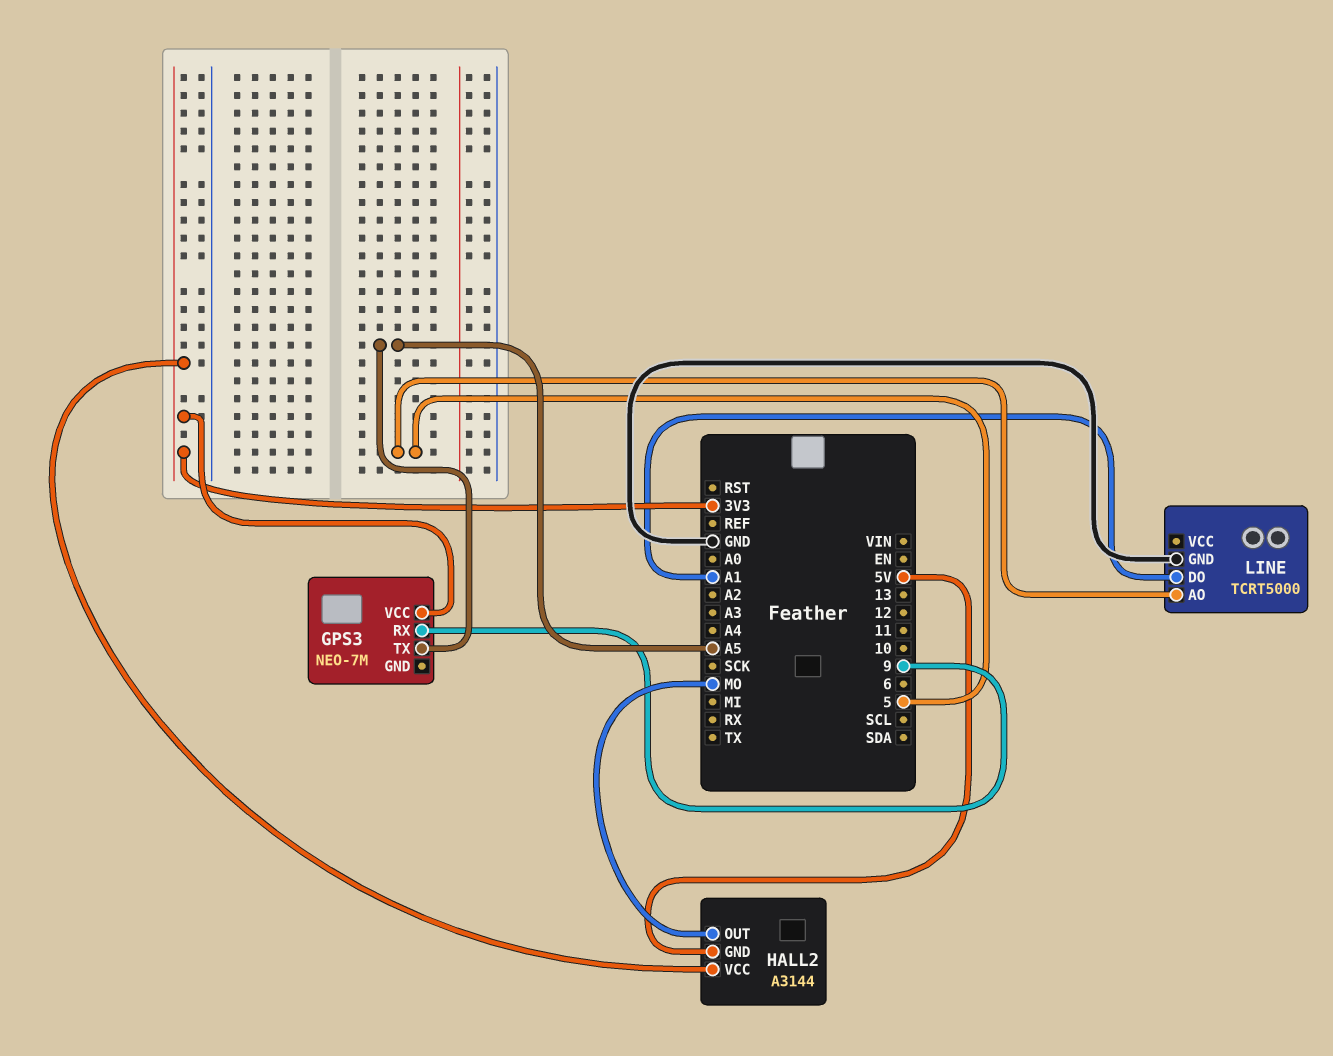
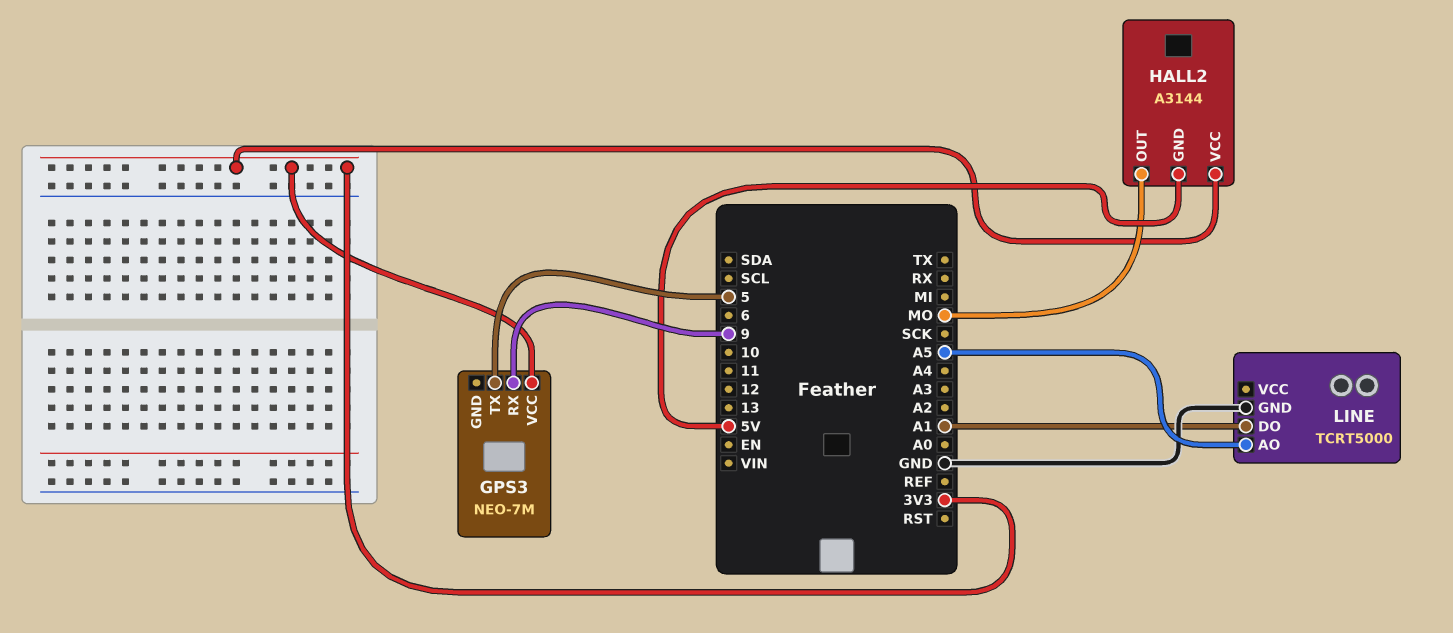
GPS3 pin TX: A5 -> 5
LINE pin AO: 5 -> A5

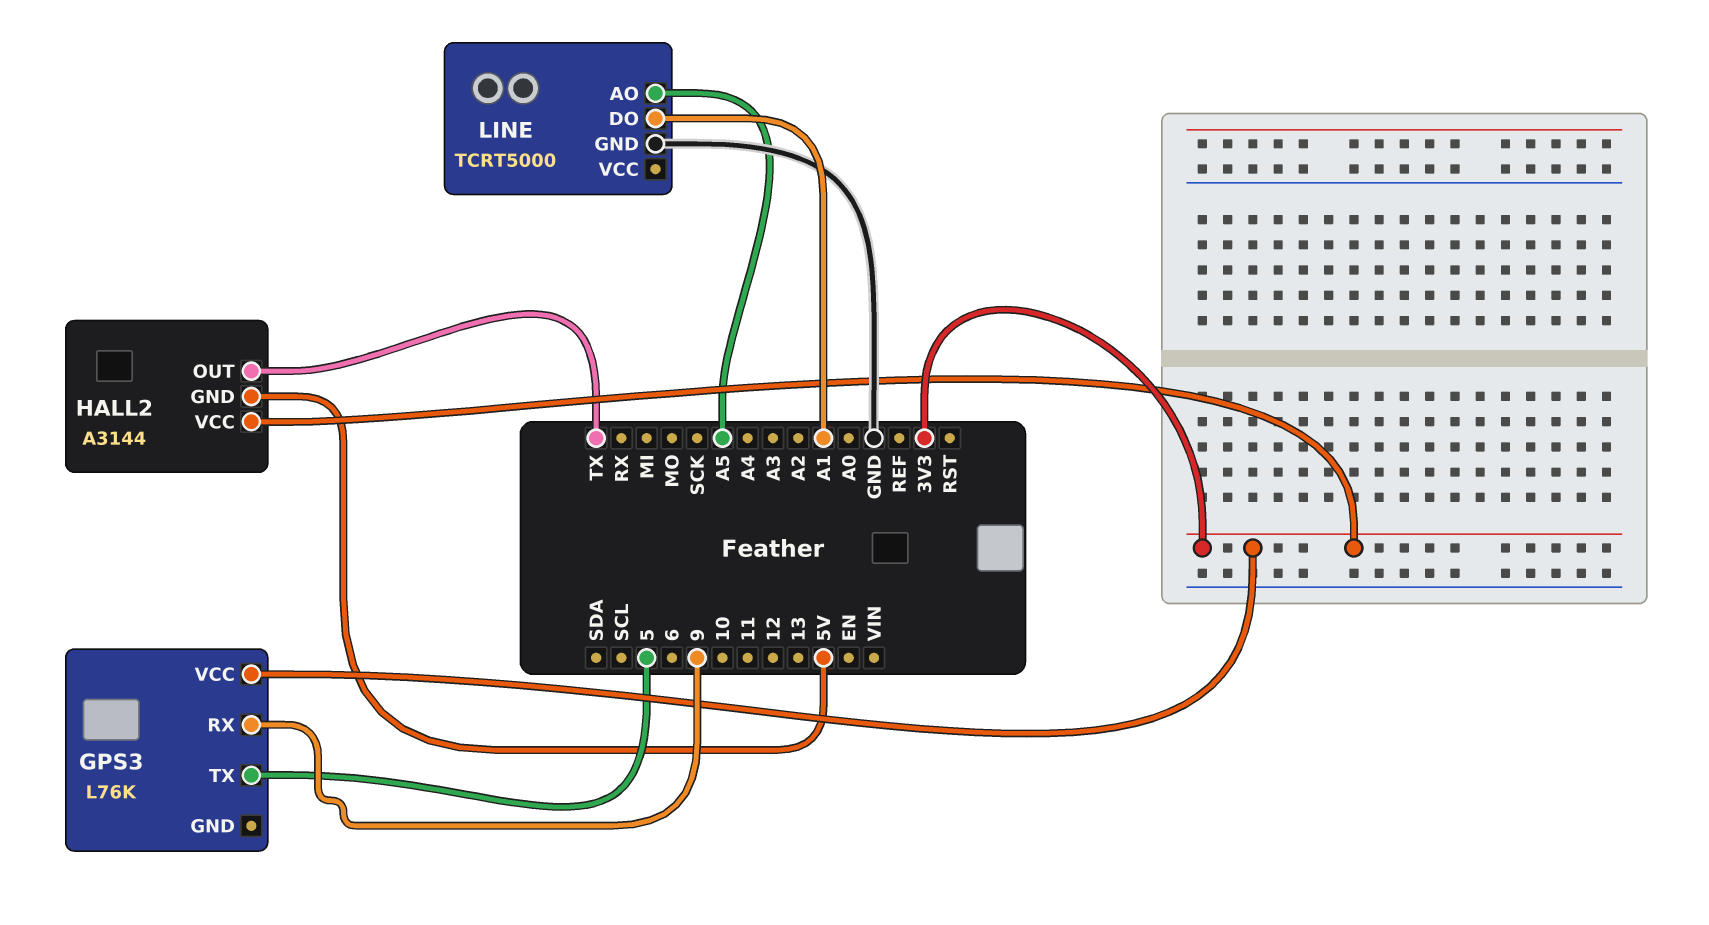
GPS3: NEO-7M -> L76K
HALL2 pin OUT: MO -> TX

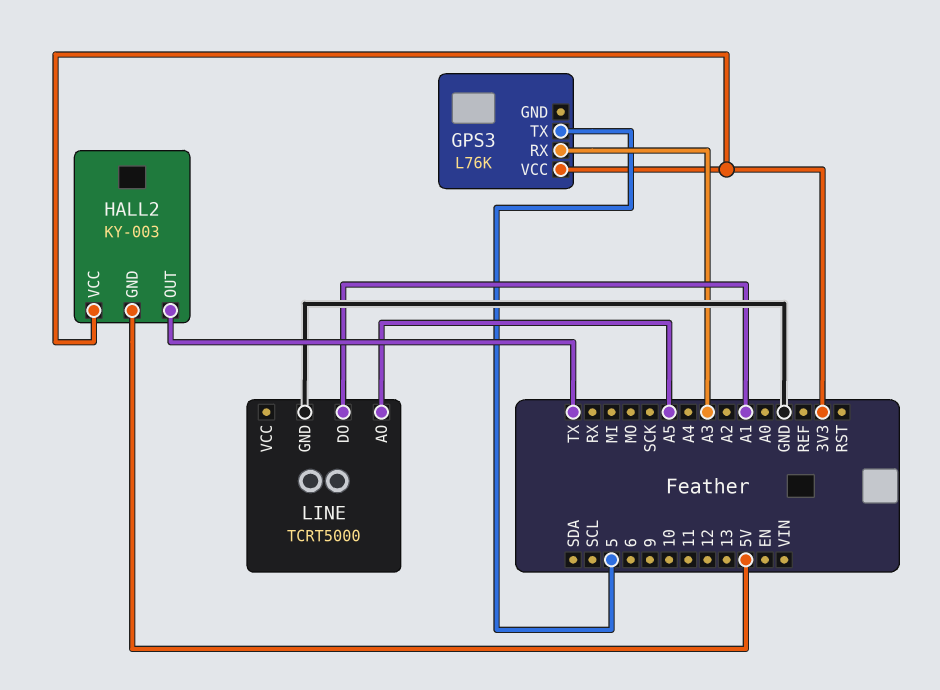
GPS3 pin RX: 9 -> A3
HALL2: A3144 -> KY-003

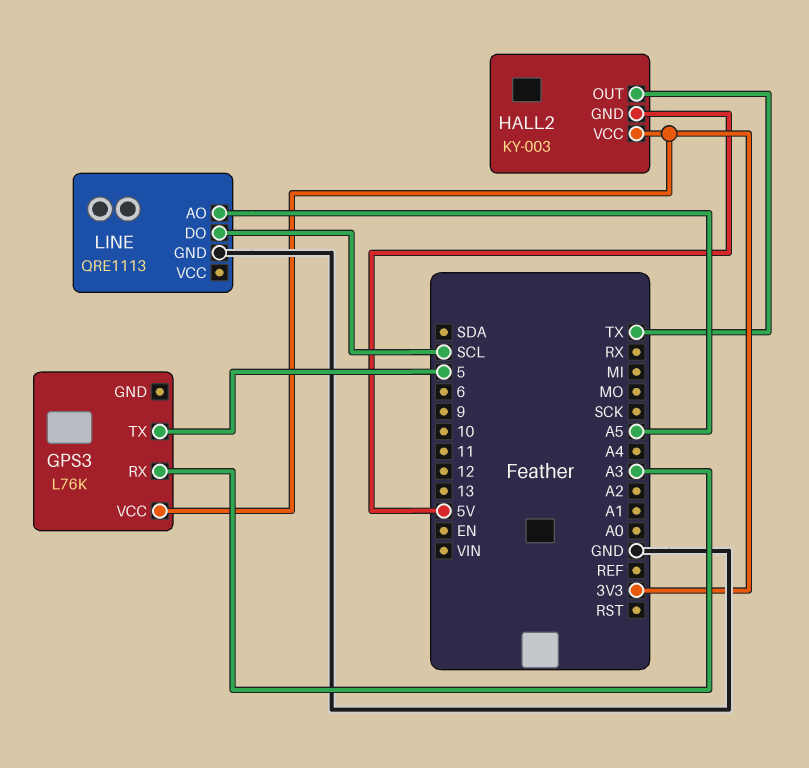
LINE: TCRT5000 -> QRE1113
LINE pin DO: A1 -> SCL

